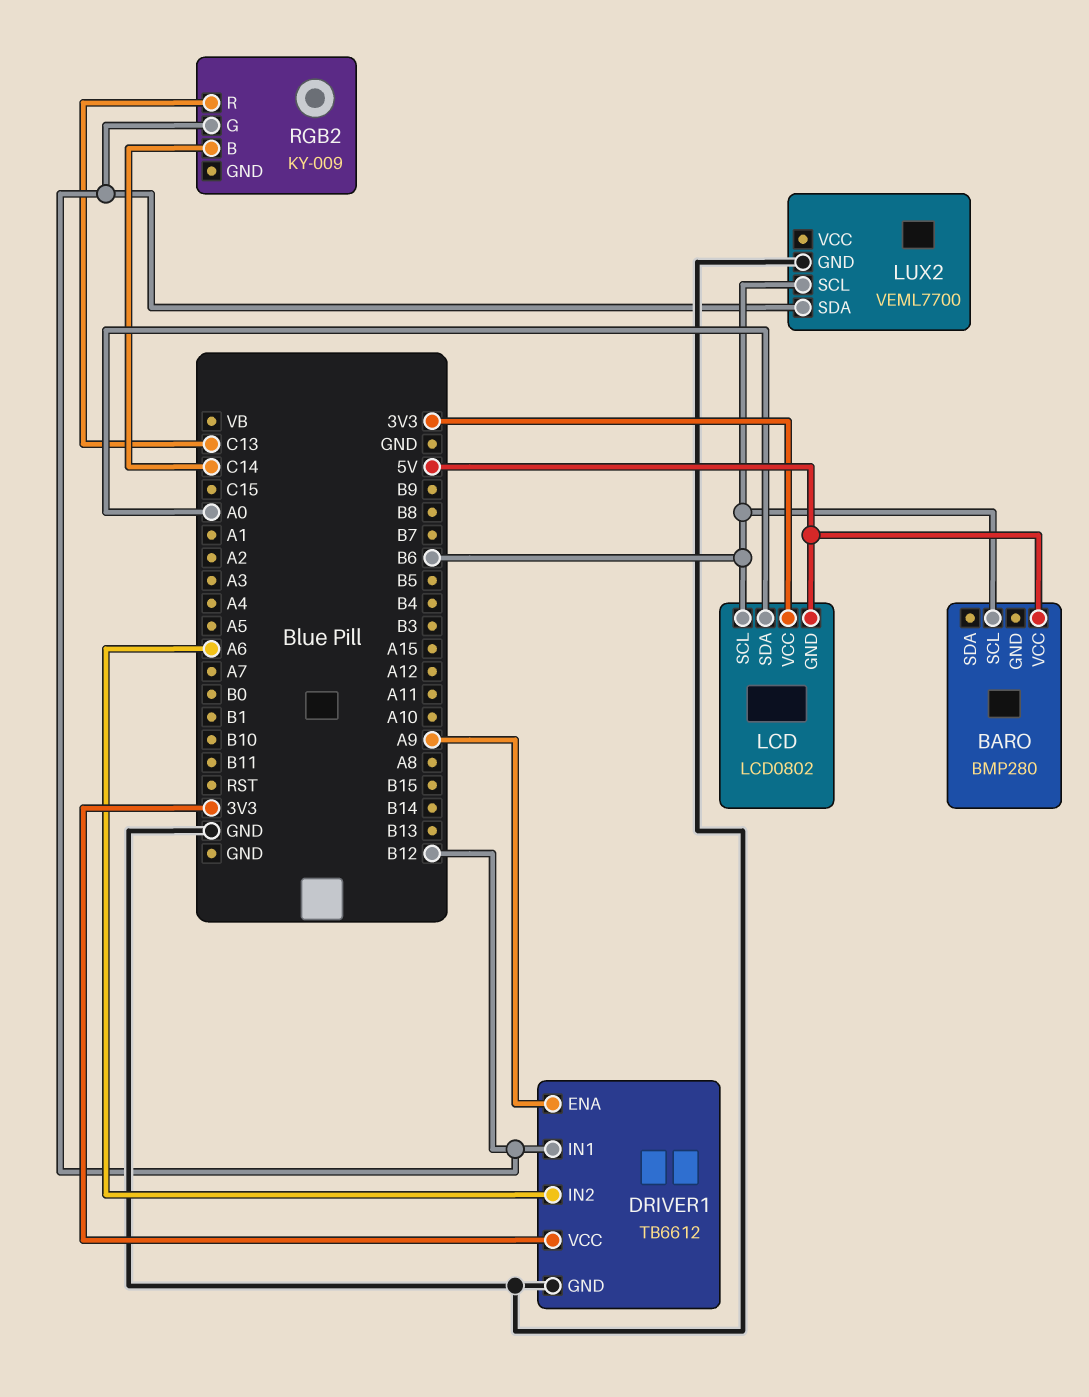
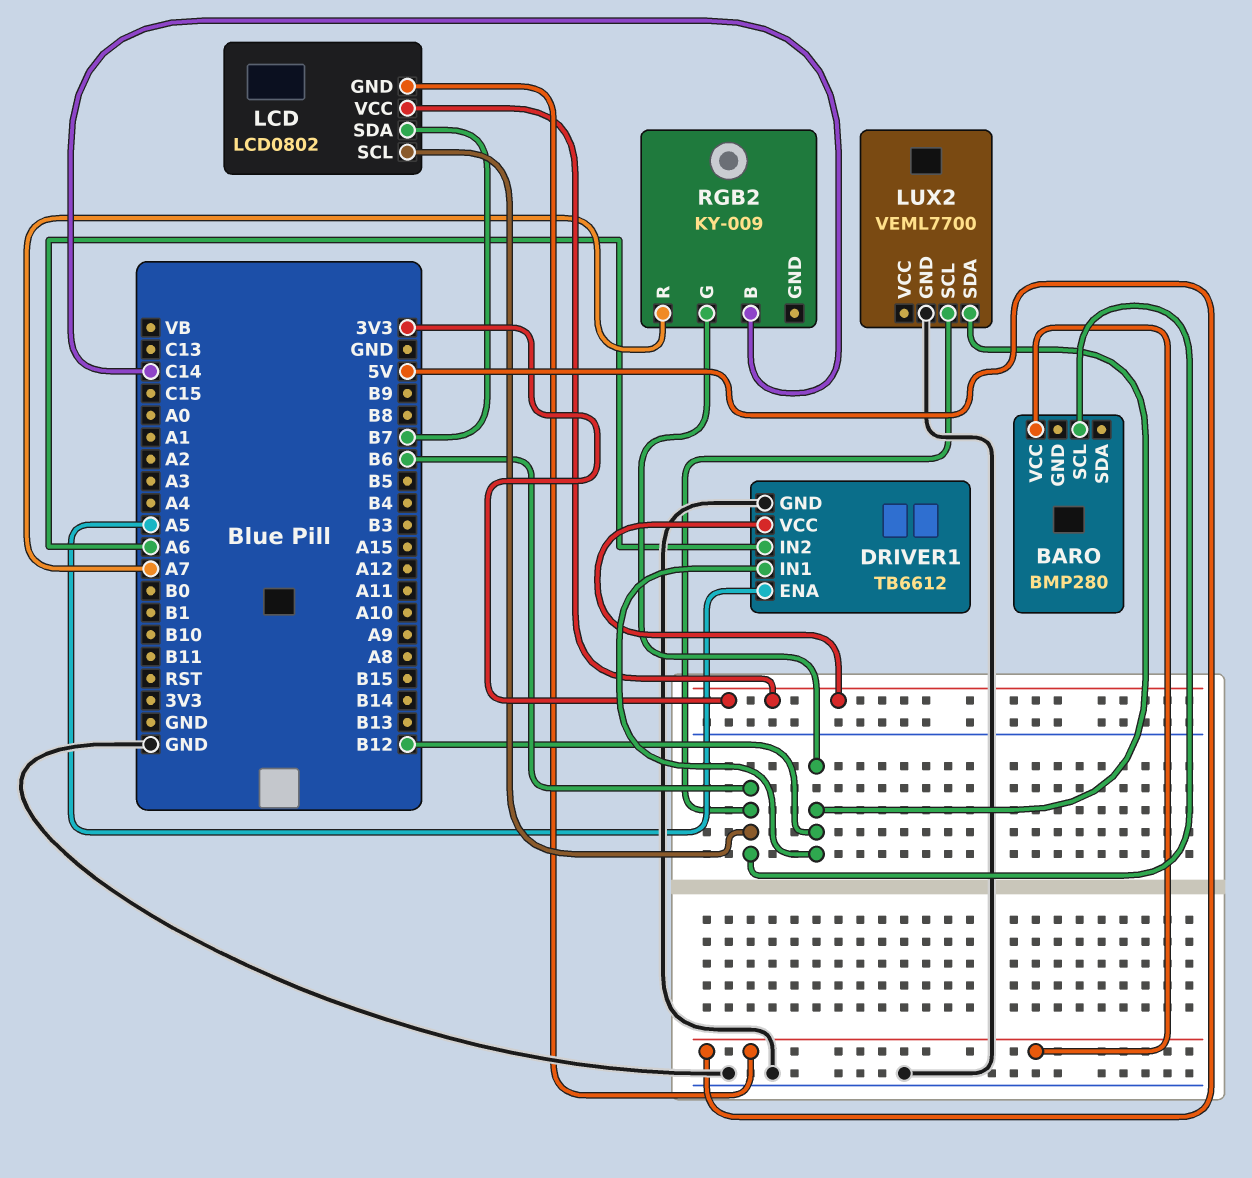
DRIVER1 pin ENA: A9 -> A5
LCD pin SDA: A0 -> B7
RGB2 pin R: C13 -> A7

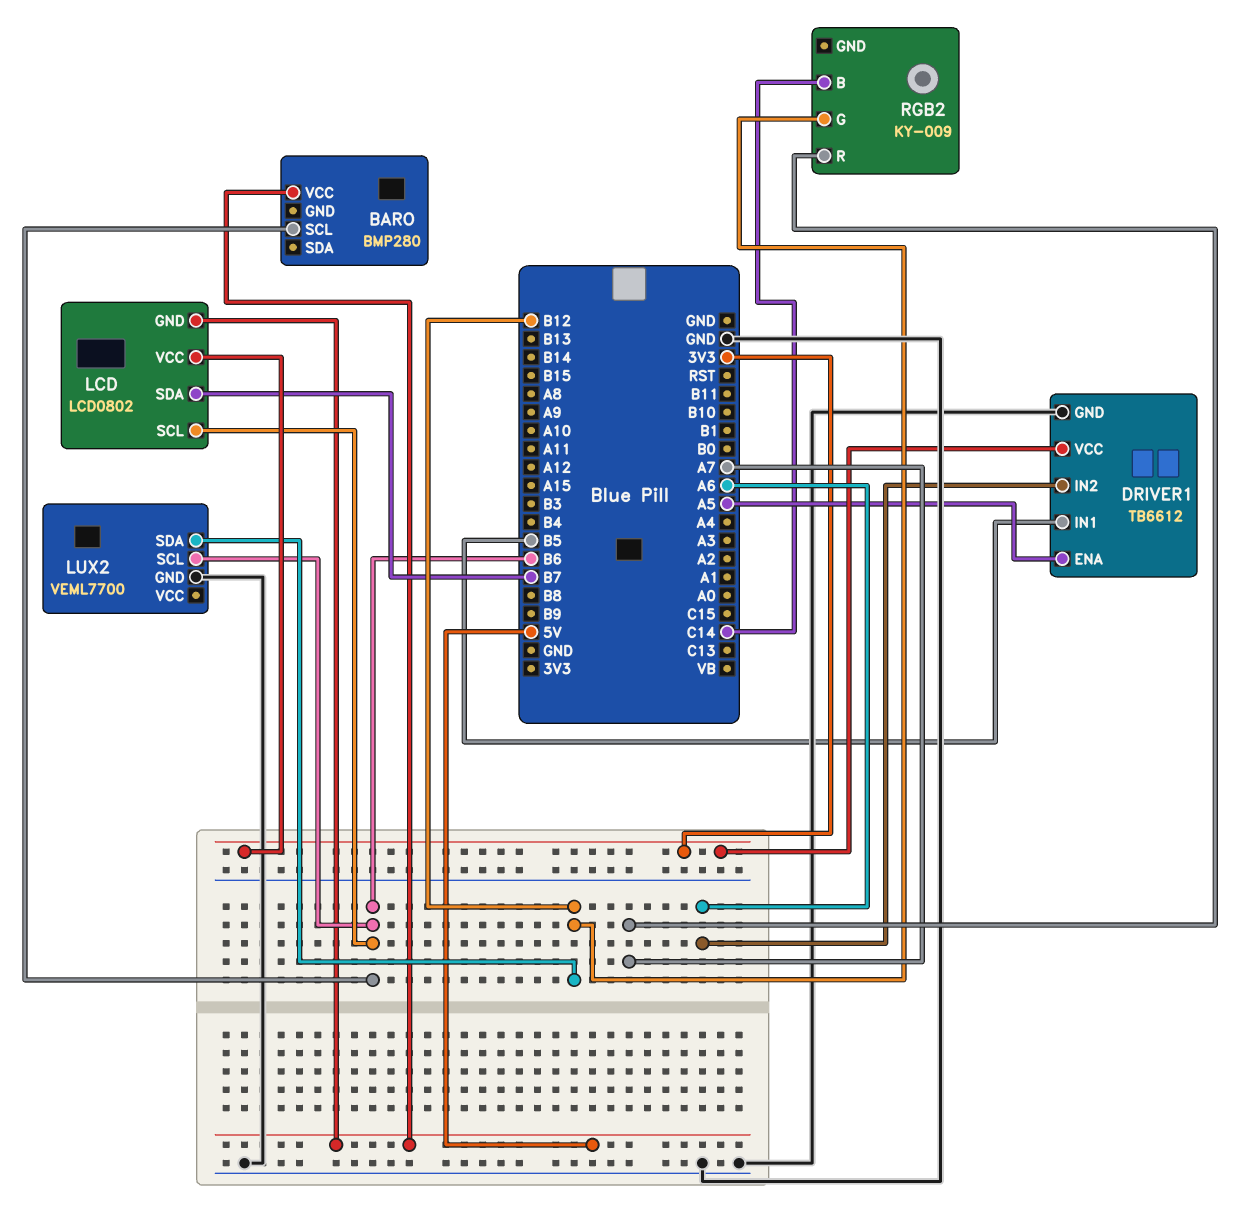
DRIVER1 pin IN1: B12 -> B5

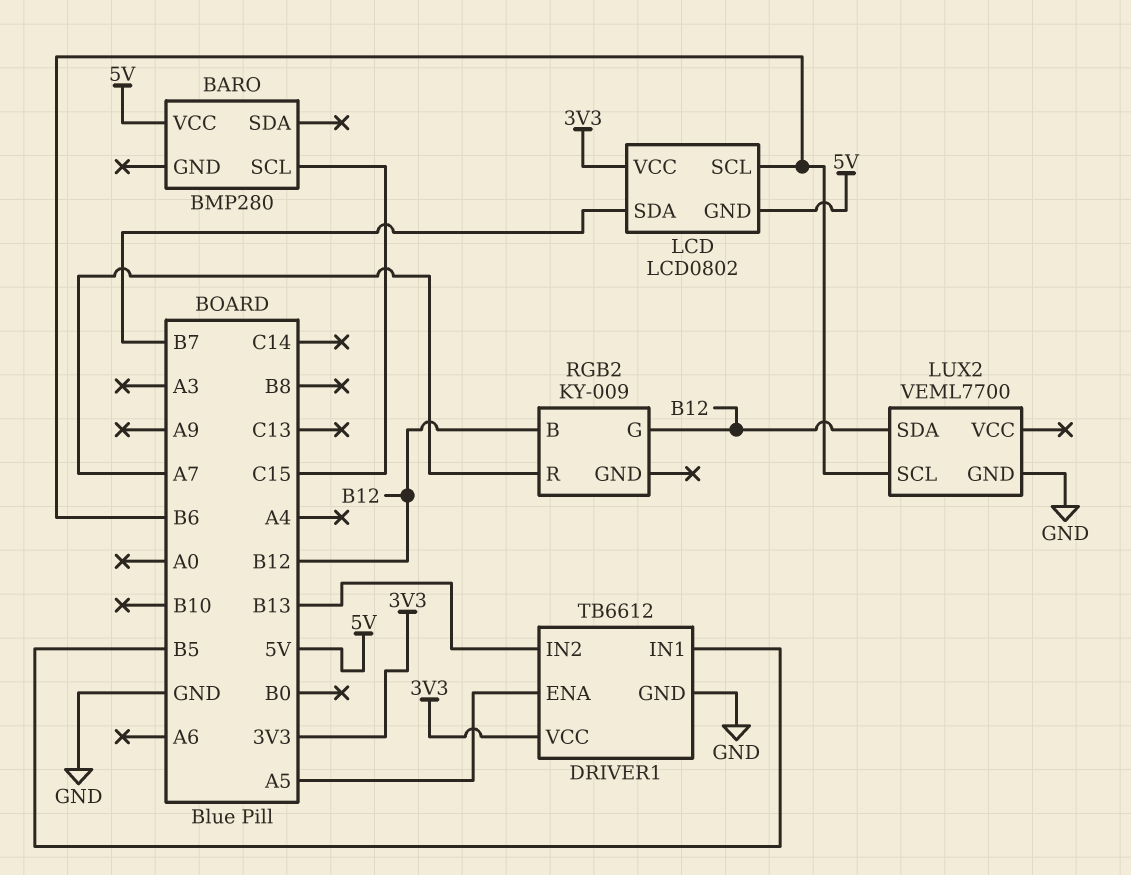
BARO pin SCL: B6 -> C15
DRIVER1 pin IN2: A6 -> B13
RGB2 pin B: C14 -> B12

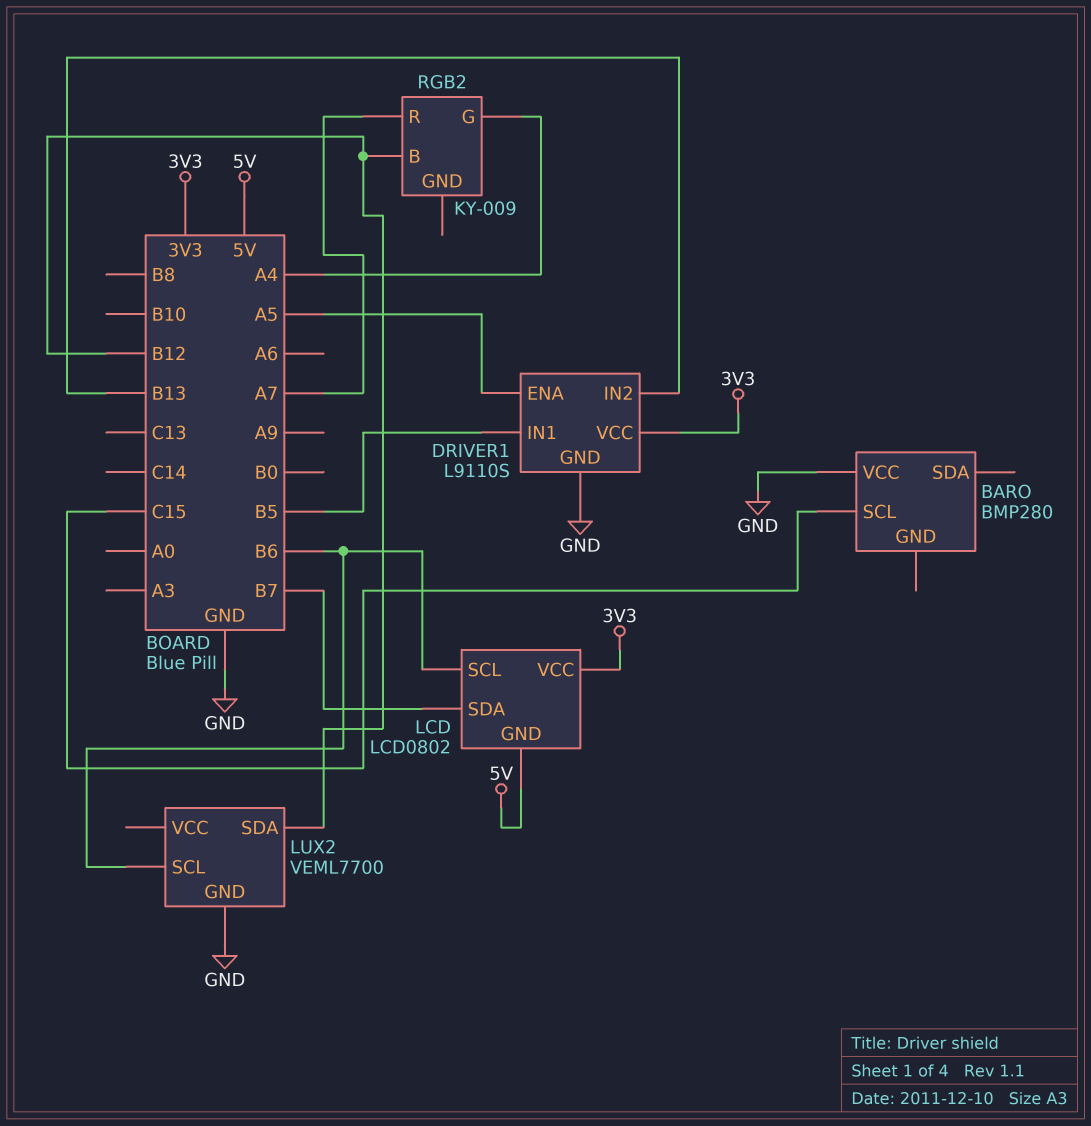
BARO pin VCC: 5V -> GND
DRIVER1: TB6612 -> L9110S
RGB2 pin G: B12 -> A4

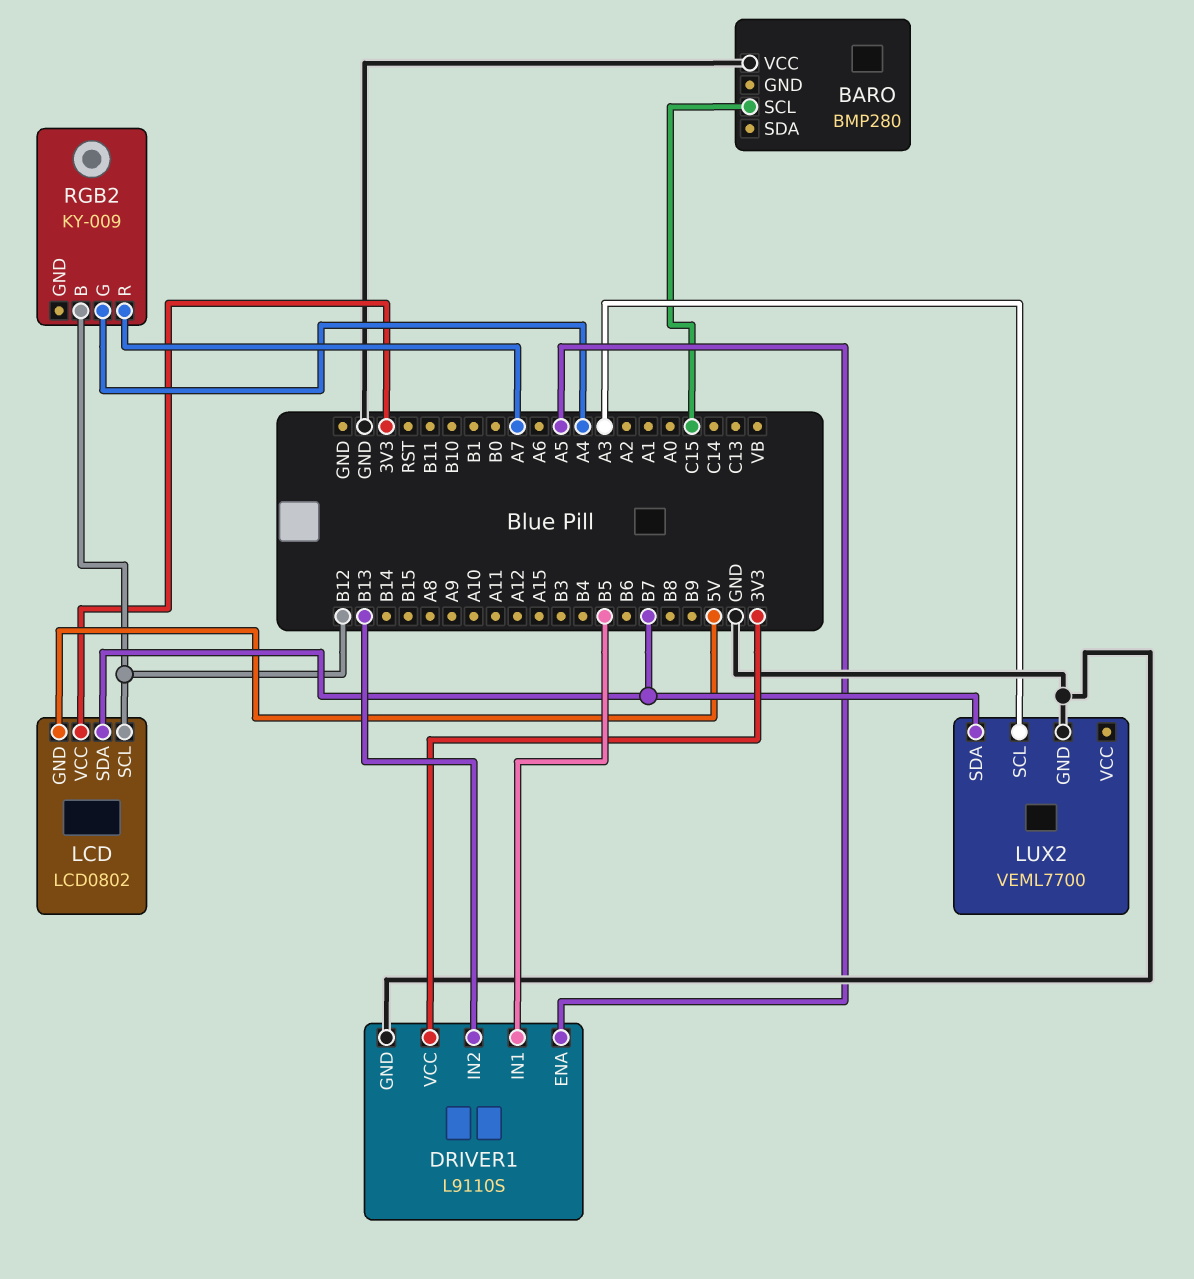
LCD pin SCL: B6 -> B12
LUX2 pin SCL: B6 -> A3
LUX2 pin SDA: B12 -> B7

